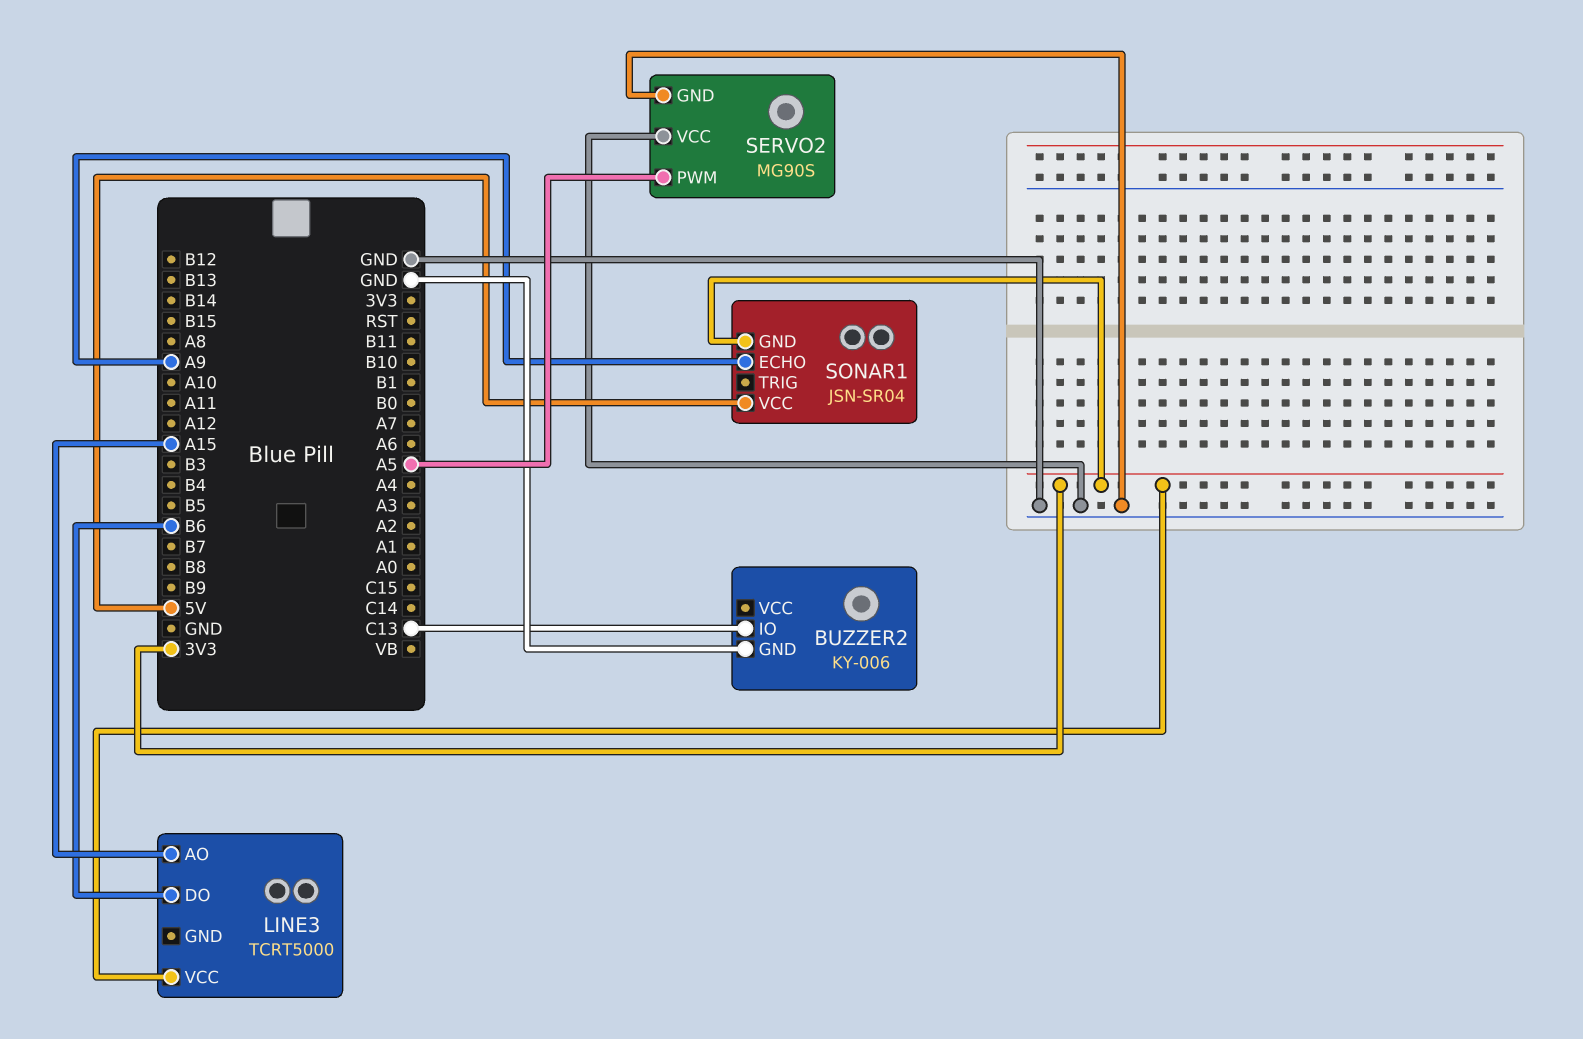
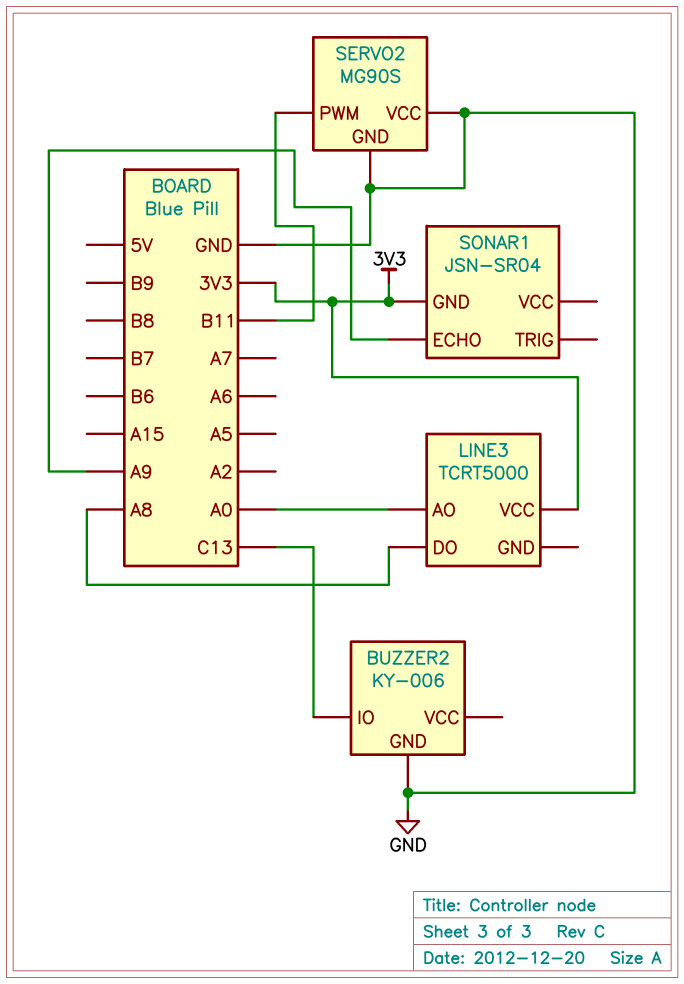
LINE3 pin AO: A15 -> A0
LINE3 pin DO: B6 -> A8
SERVO2 pin PWM: A5 -> B11
SONAR1 pin VCC: 5V -> none

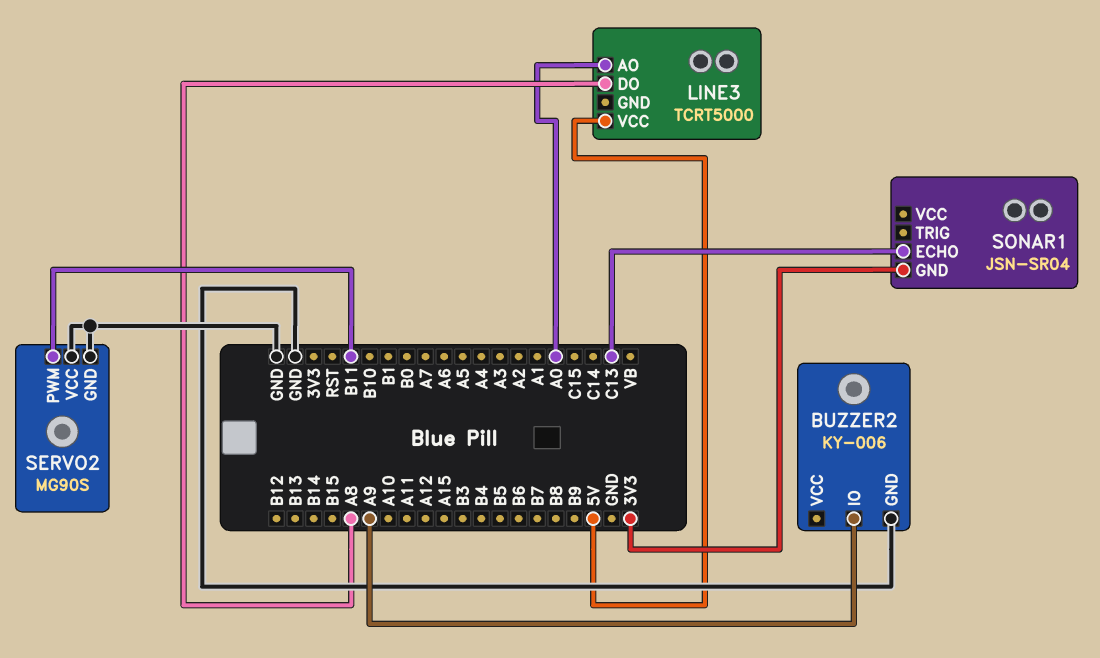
BUZZER2 pin IO: C13 -> A9
LINE3 pin VCC: 3V3 -> 5V
SONAR1 pin ECHO: A9 -> C13

